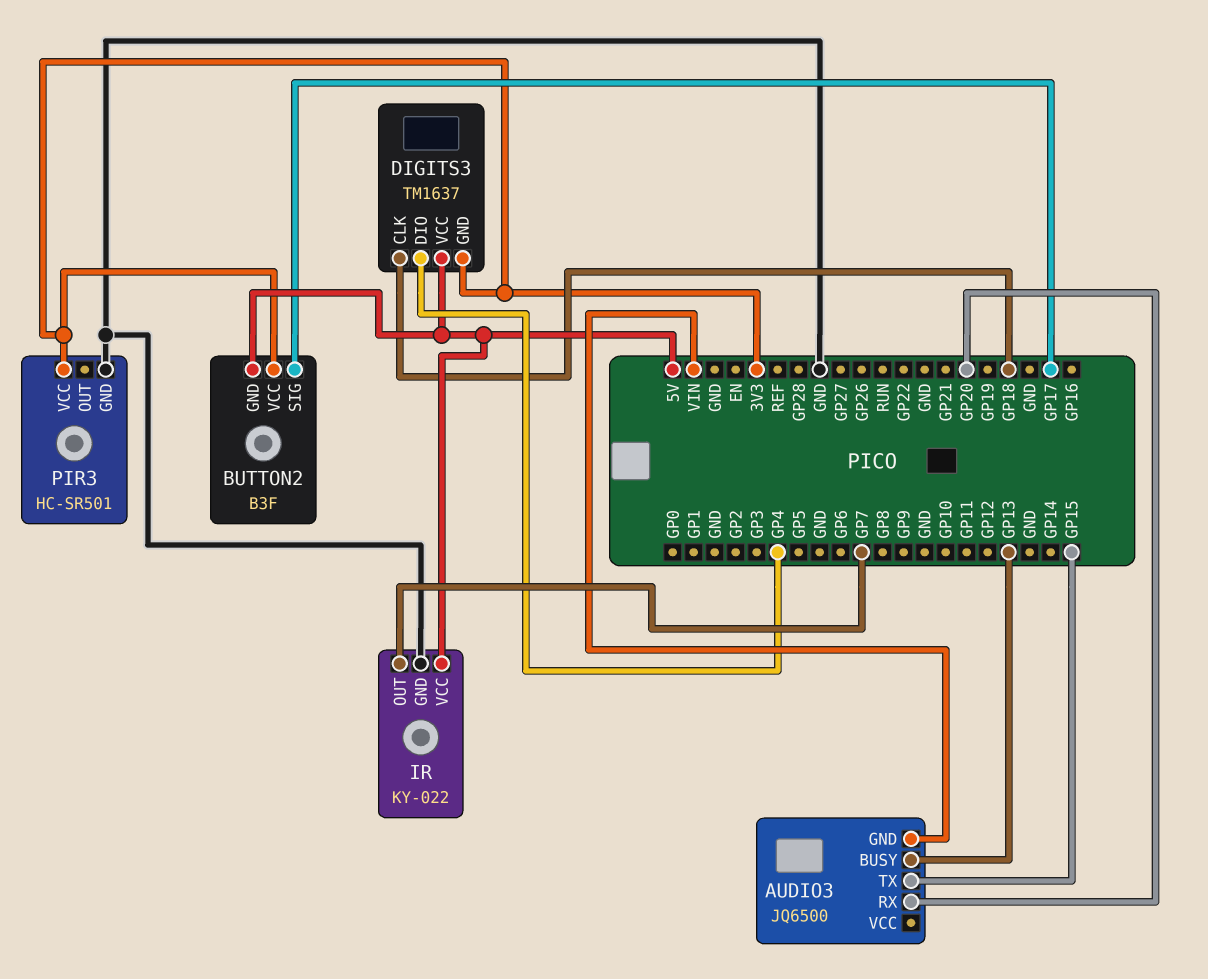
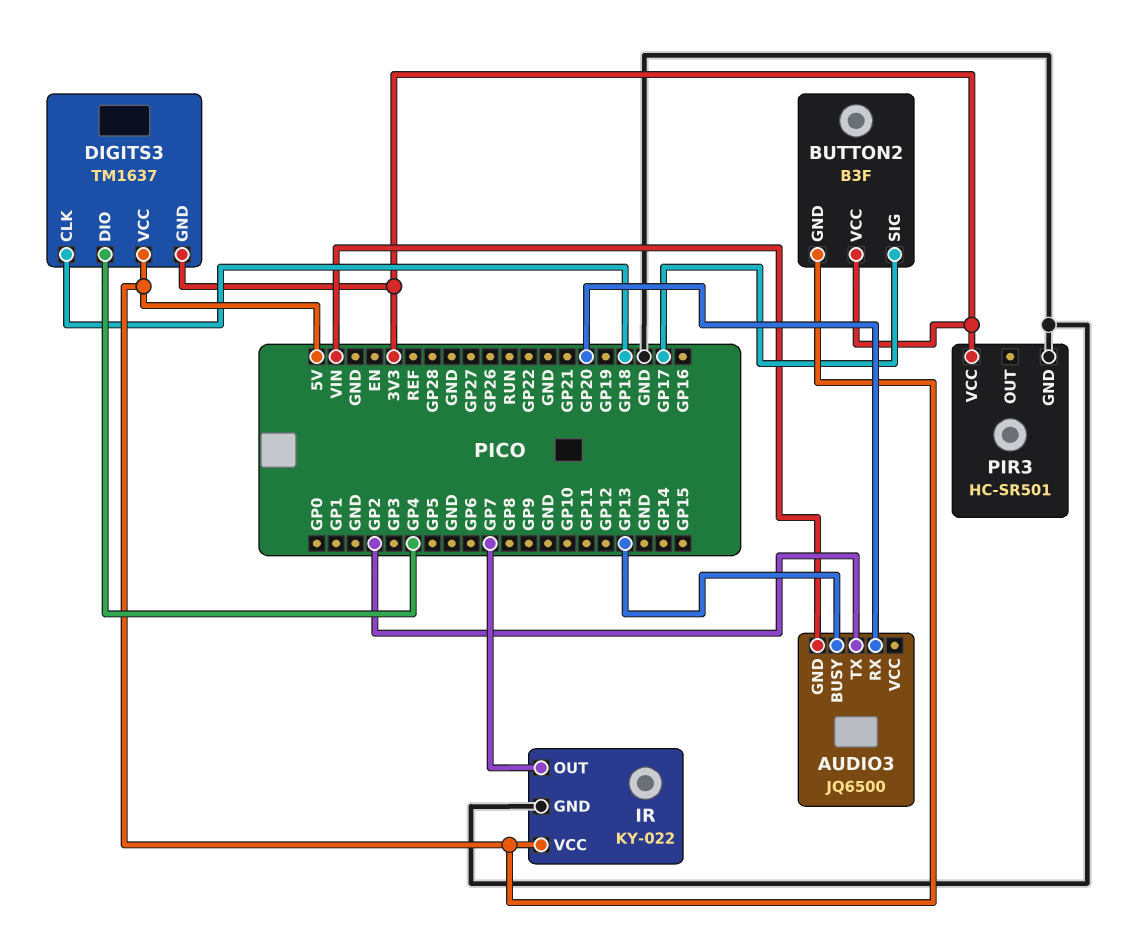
AUDIO3 pin TX: GP15 -> GP2

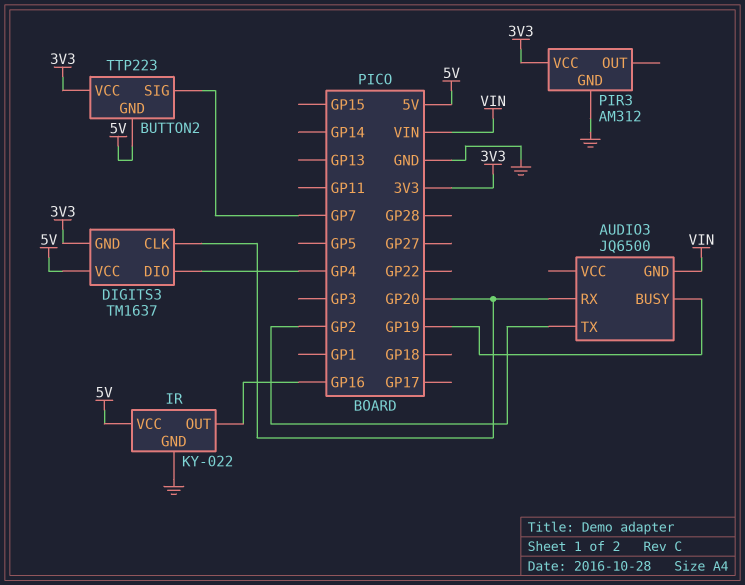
AUDIO3 pin BUSY: GP13 -> GP19
BUTTON2: B3F -> TTP223
BUTTON2 pin SIG: GP17 -> GP7
DIGITS3 pin CLK: GP18 -> GP20
IR pin OUT: GP7 -> GP16
PIR3: HC-SR501 -> AM312

